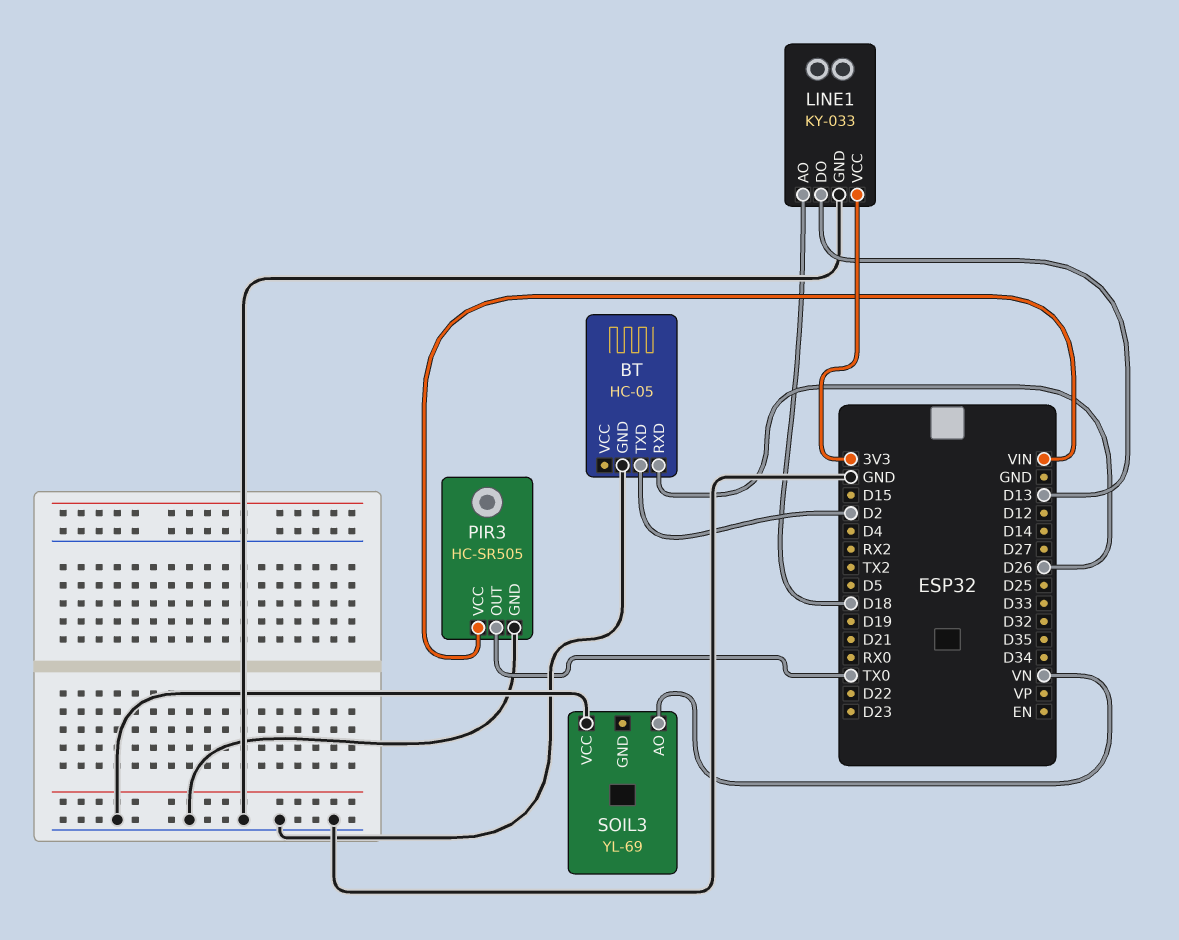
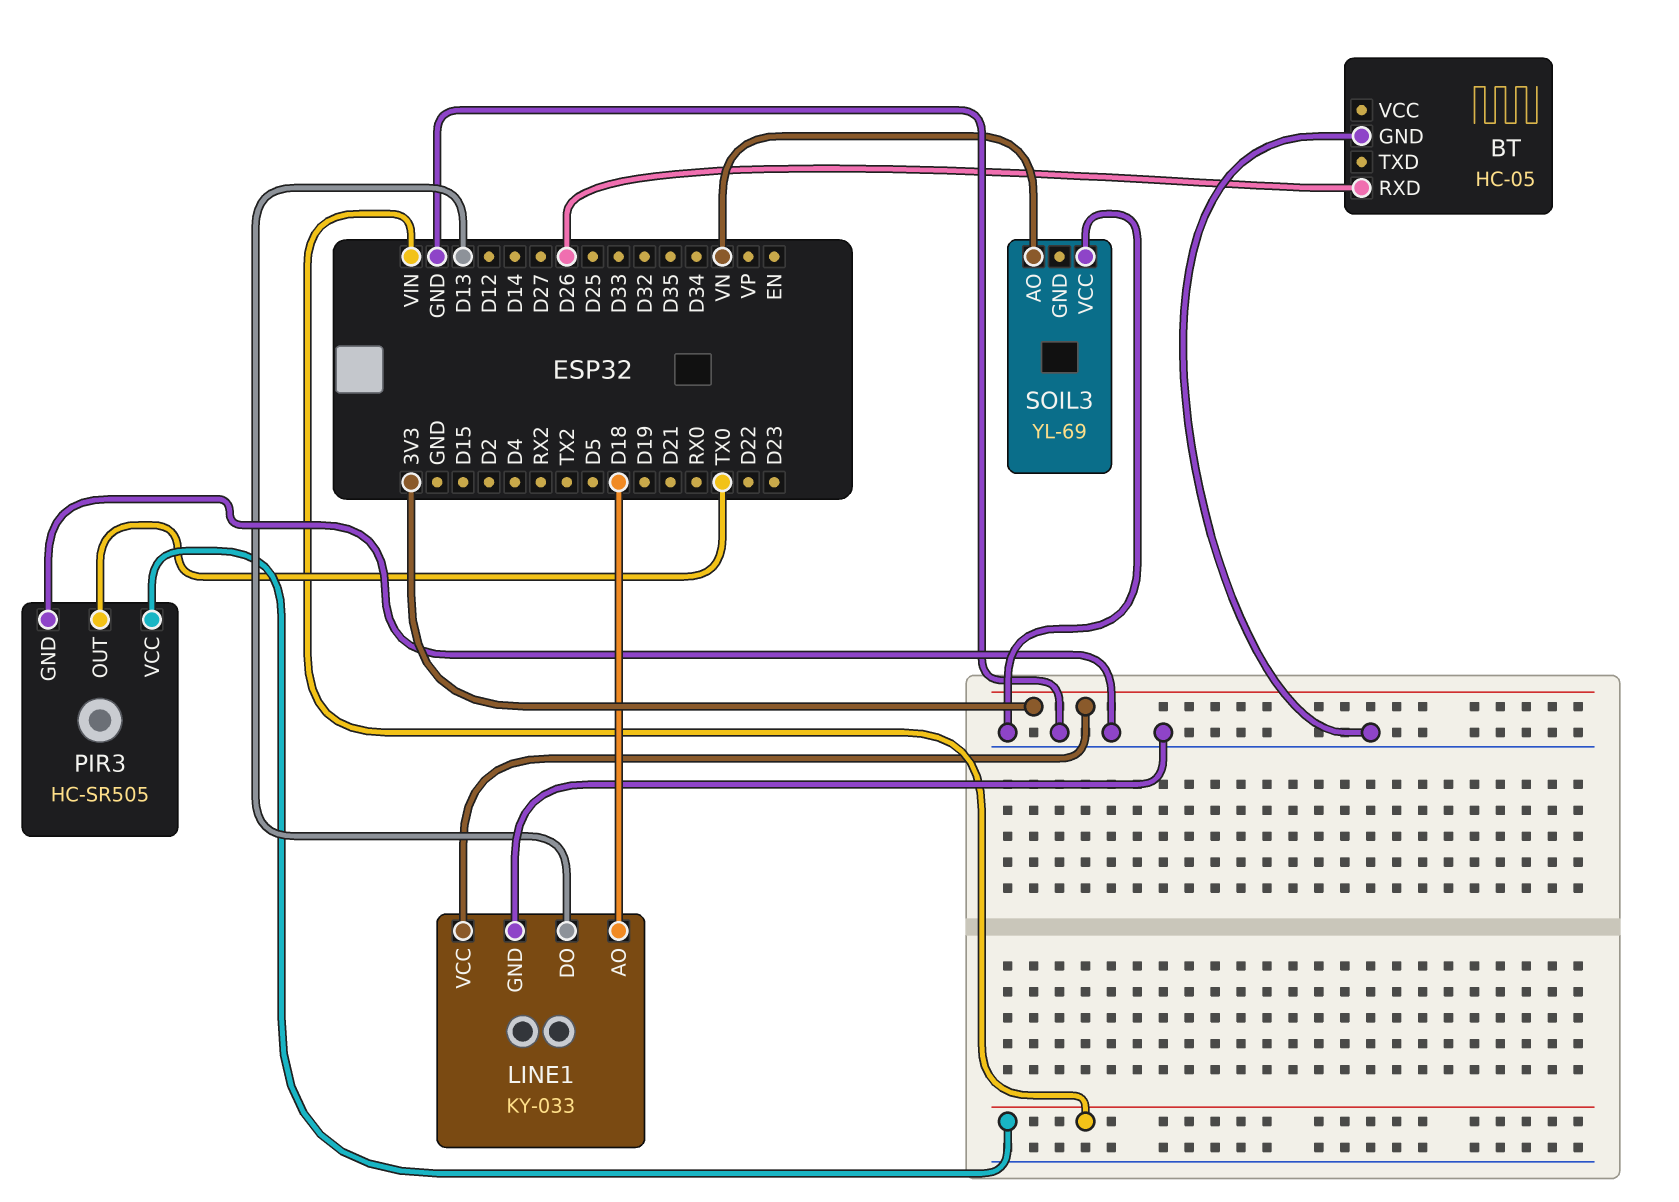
BT pin TXD: D2 -> none

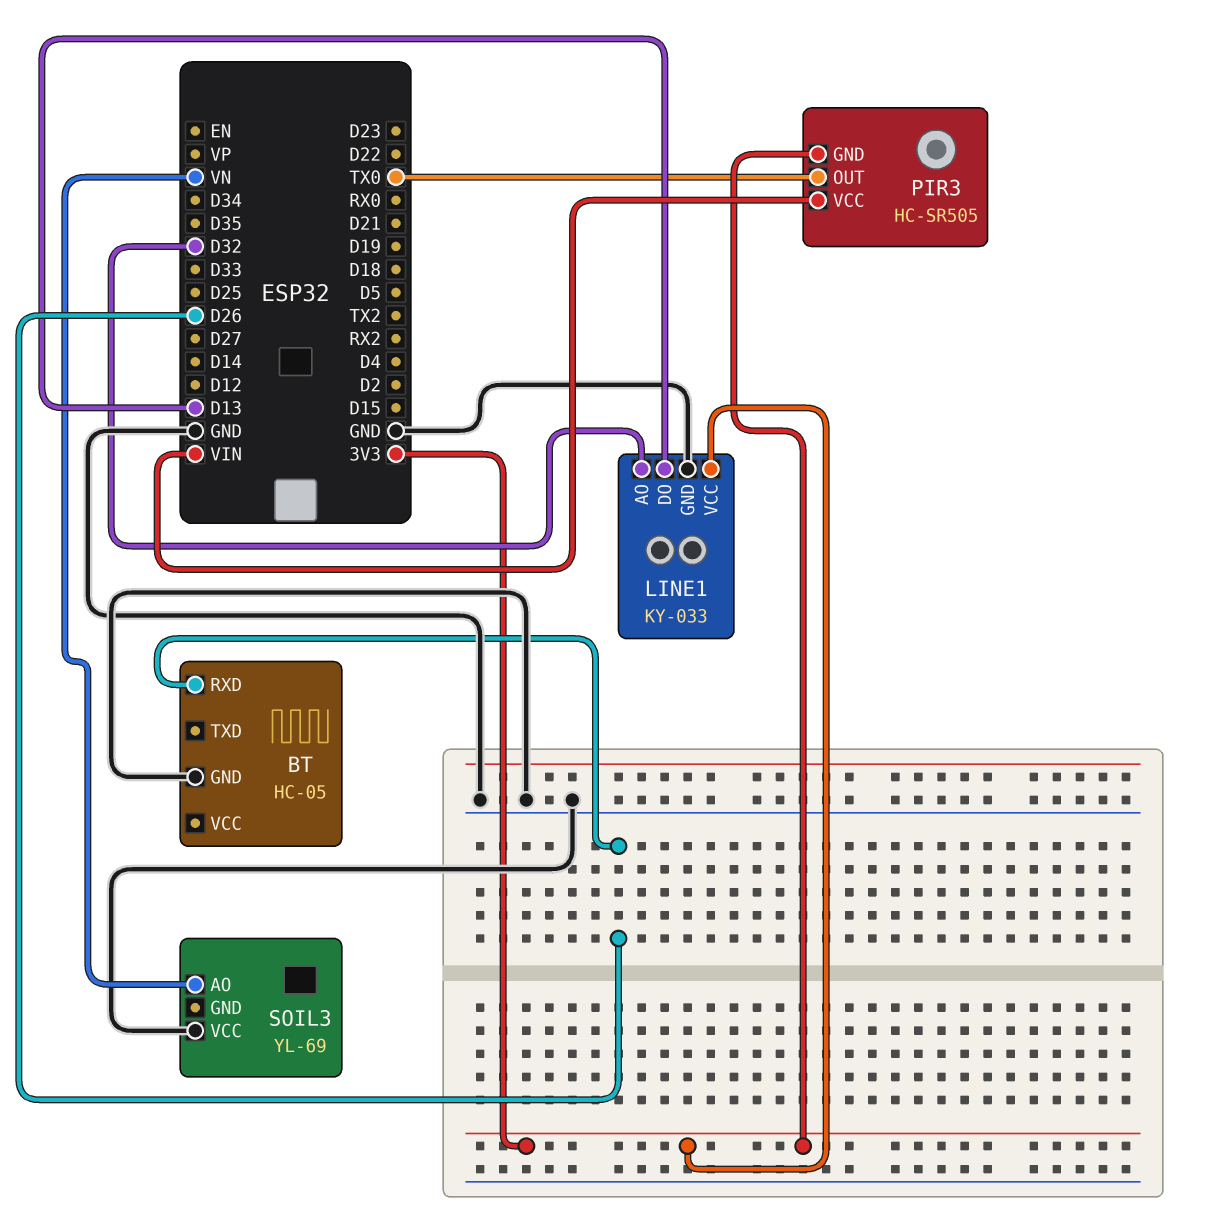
LINE1 pin AO: D18 -> D32
PIR3 pin GND: GND -> 3V3

